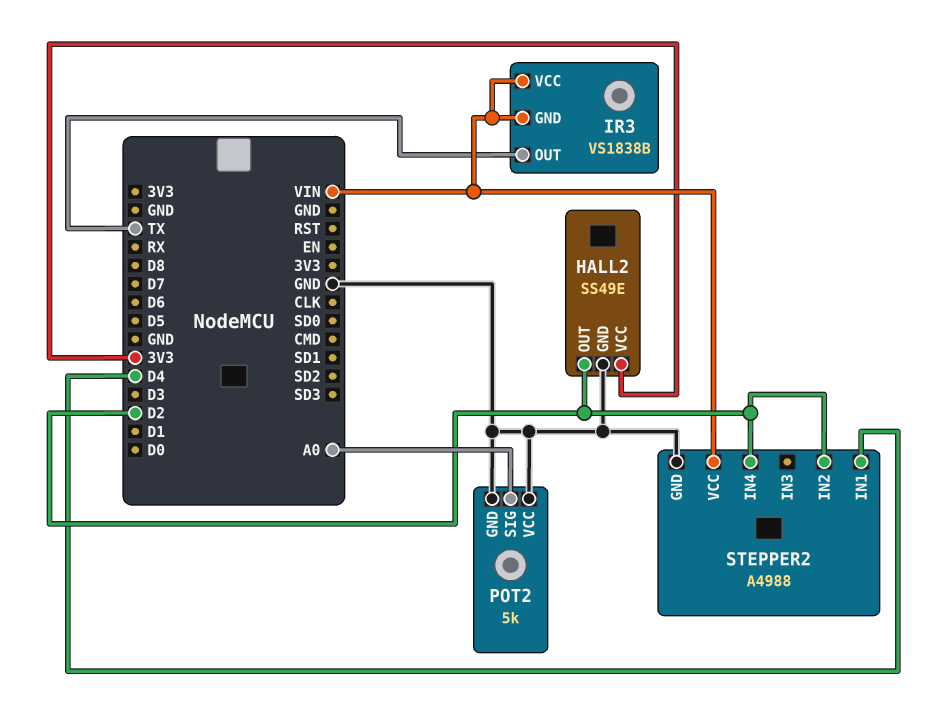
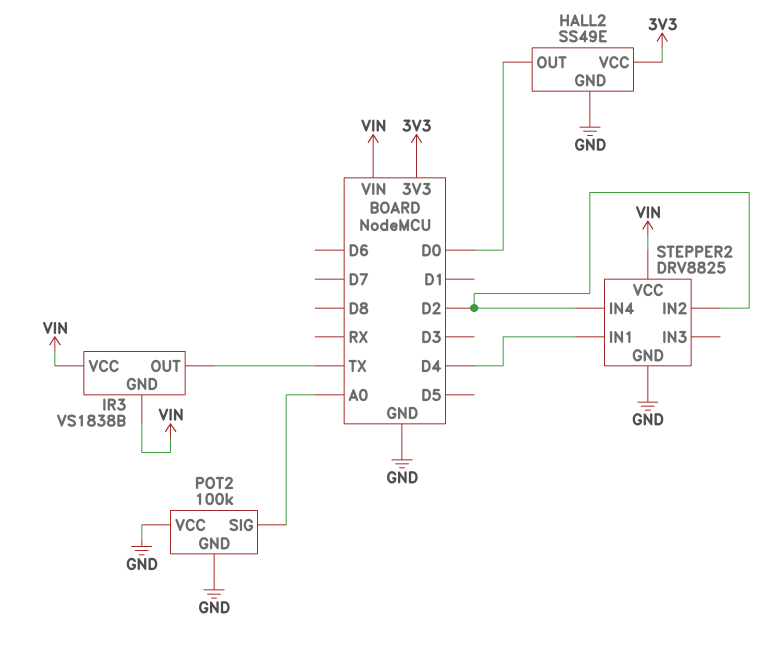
HALL2 pin OUT: D2 -> D0
POT2: 5k -> 100k
STEPPER2: A4988 -> DRV8825

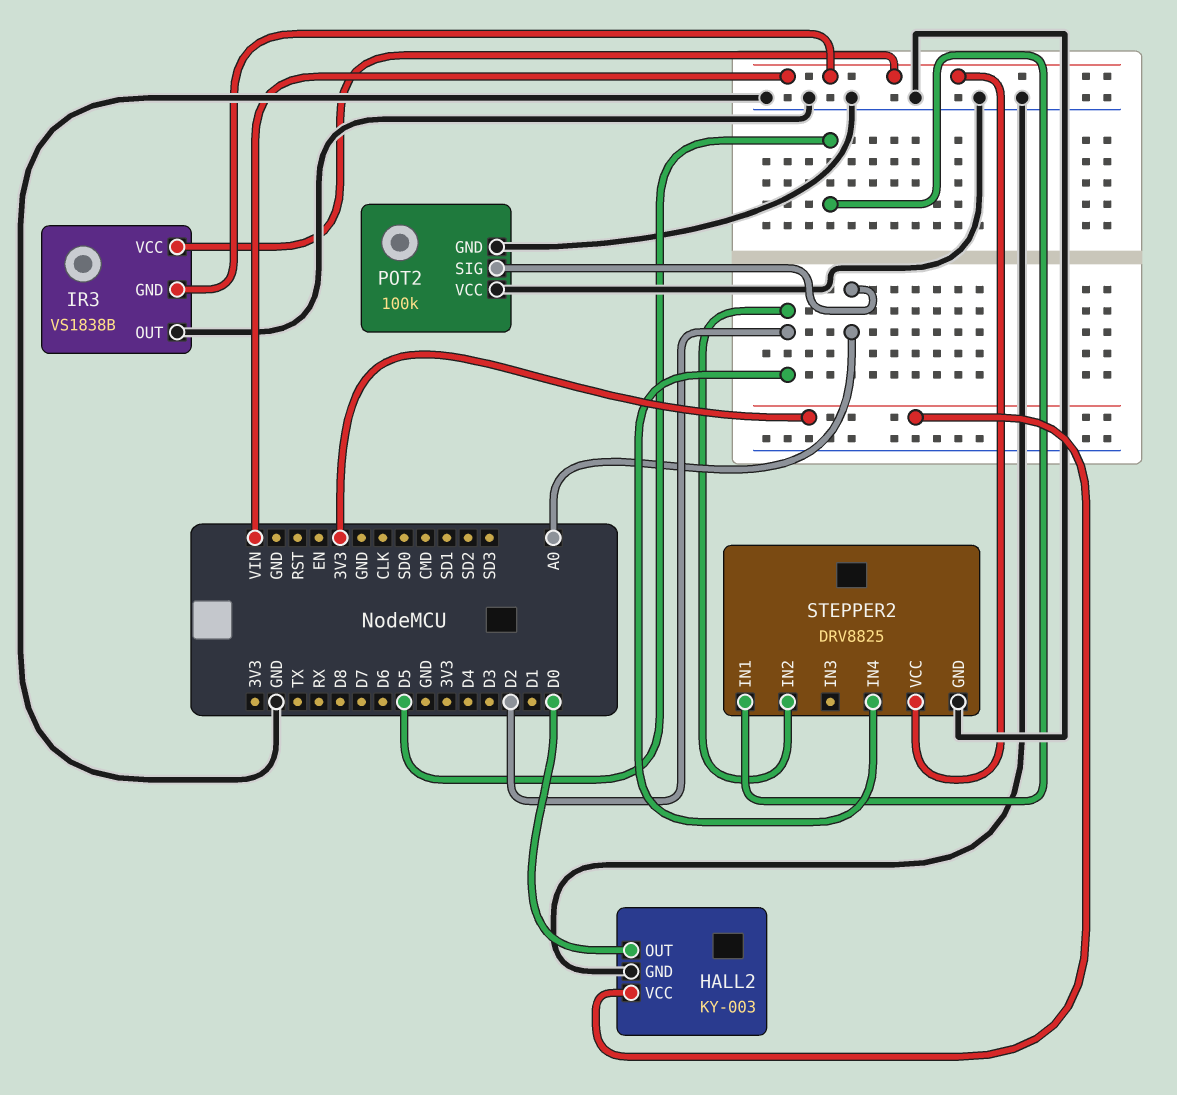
HALL2: SS49E -> KY-003
IR3 pin OUT: TX -> GND
STEPPER2 pin IN1: D4 -> D5

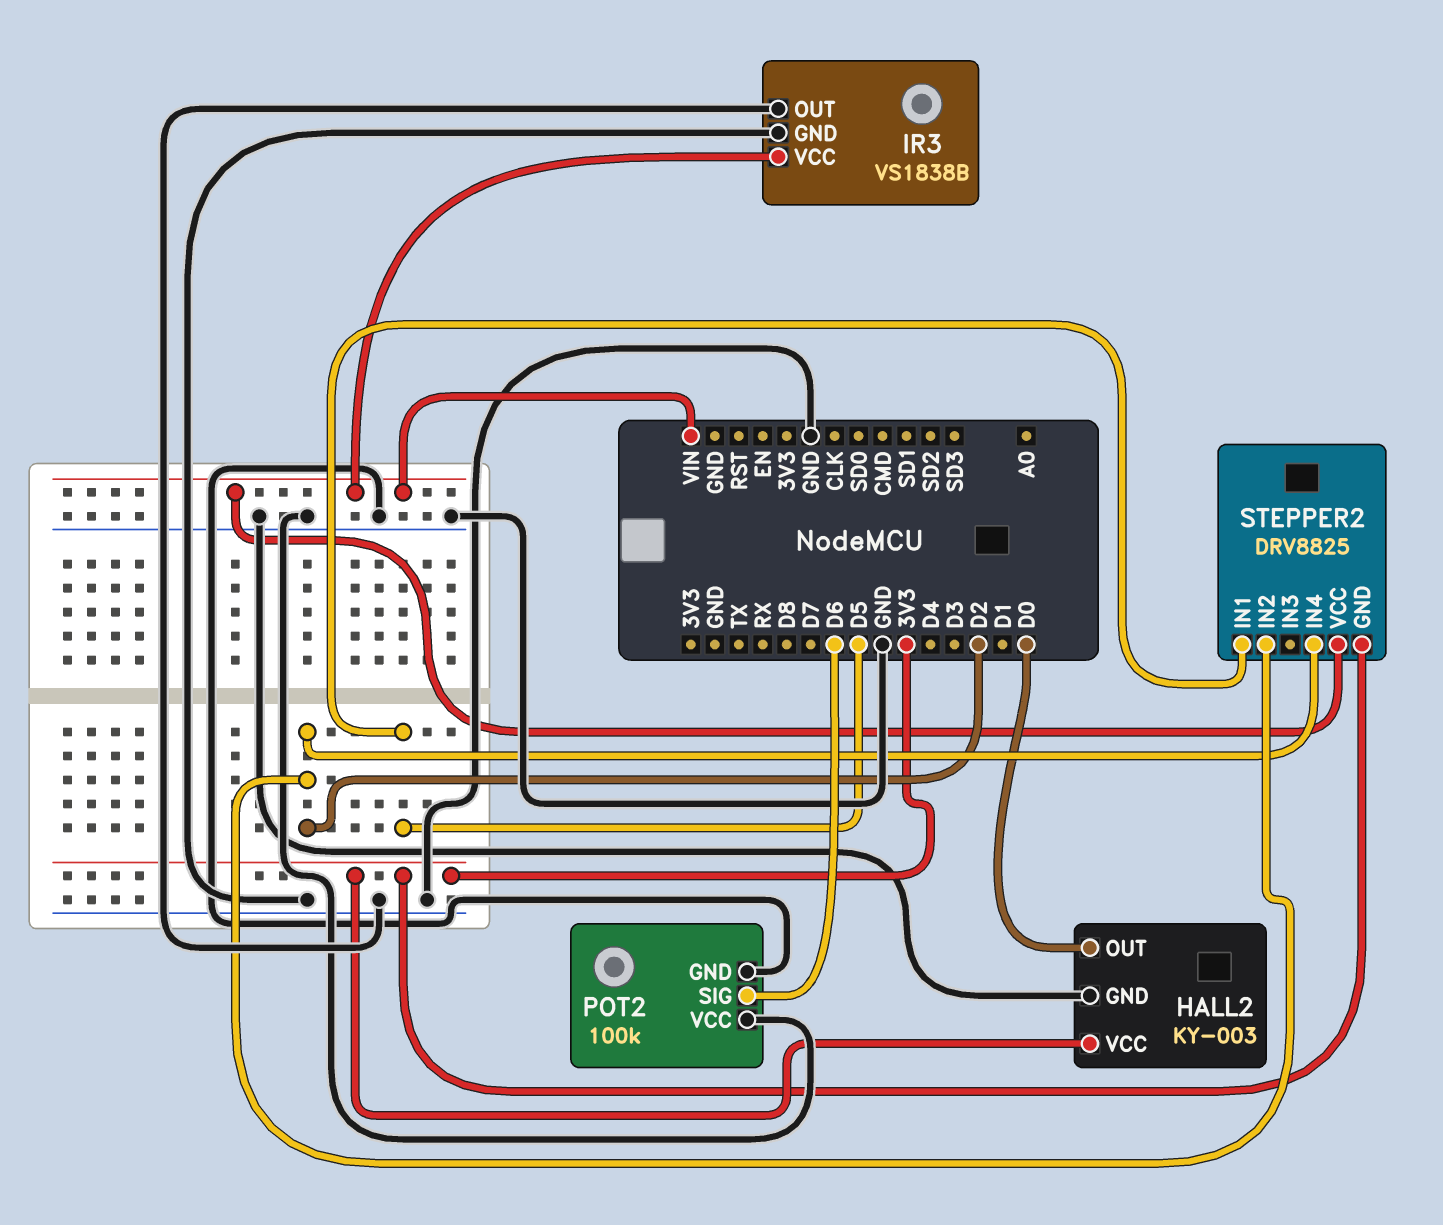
IR3 pin GND: VIN -> GND
POT2 pin SIG: A0 -> D6
STEPPER2 pin GND: GND -> 3V3

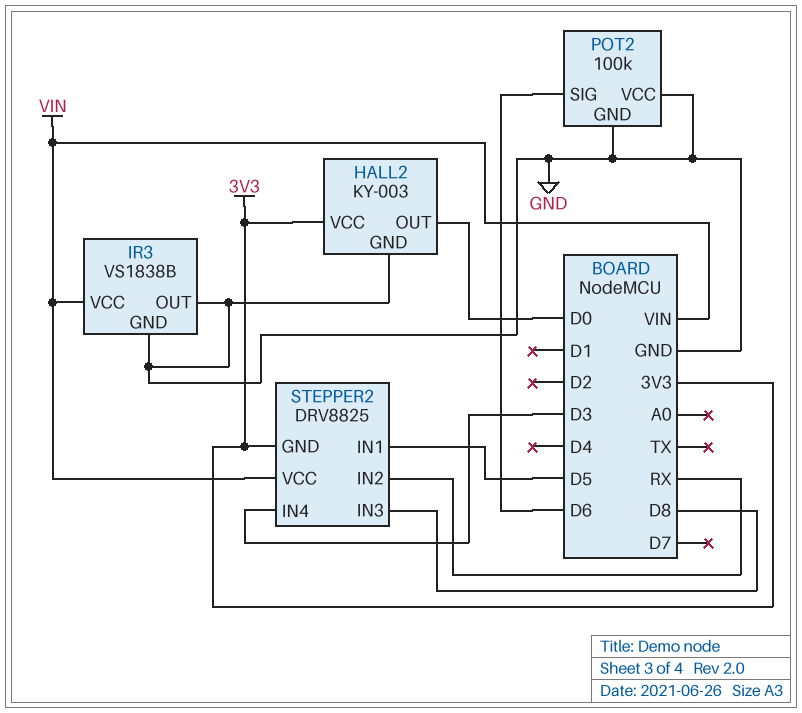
STEPPER2 pin IN2: D2 -> RX
STEPPER2 pin IN3: none -> D8
STEPPER2 pin IN4: D2 -> D3

